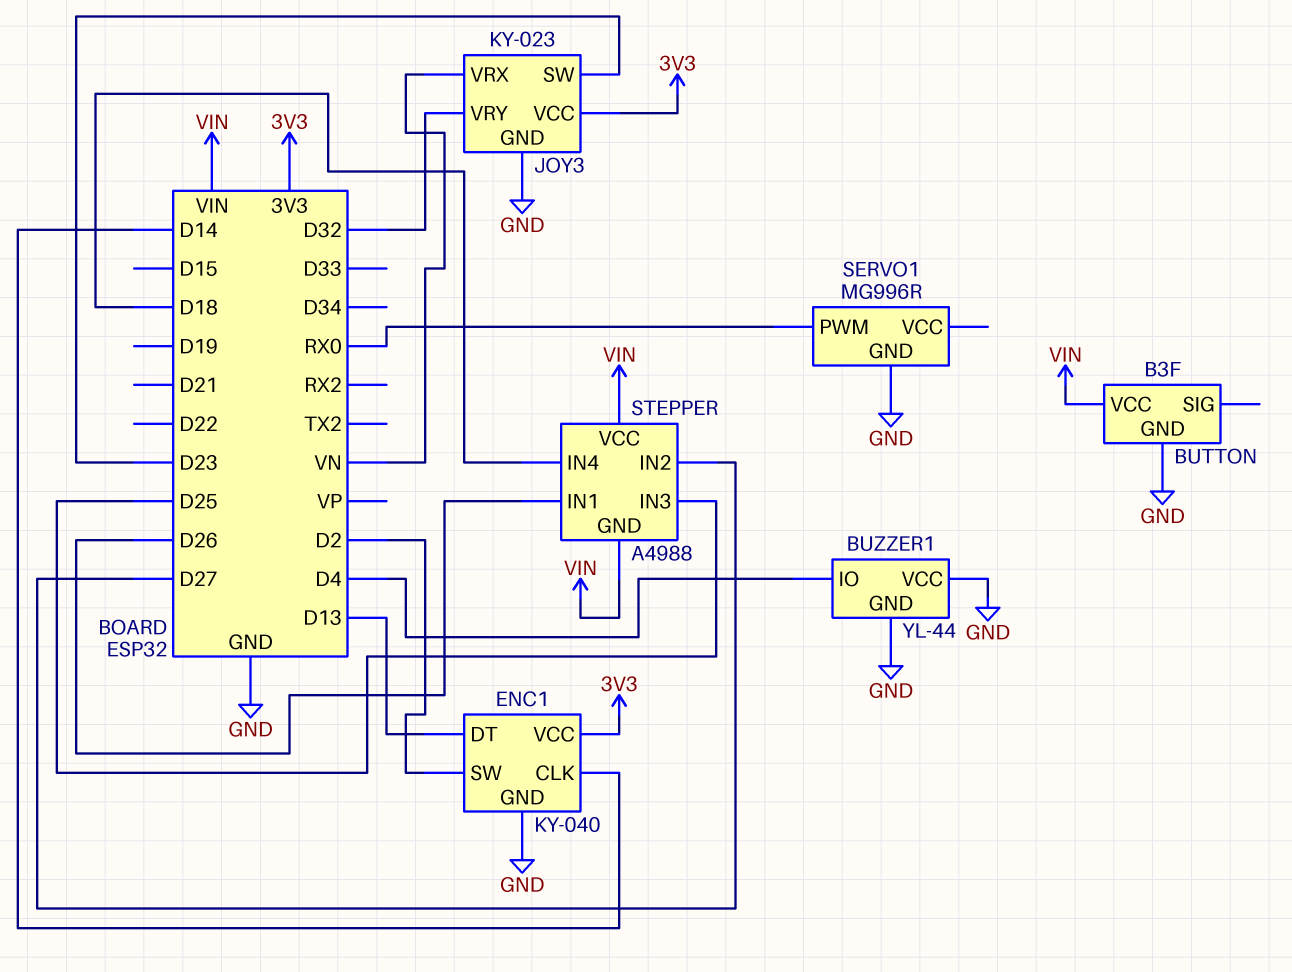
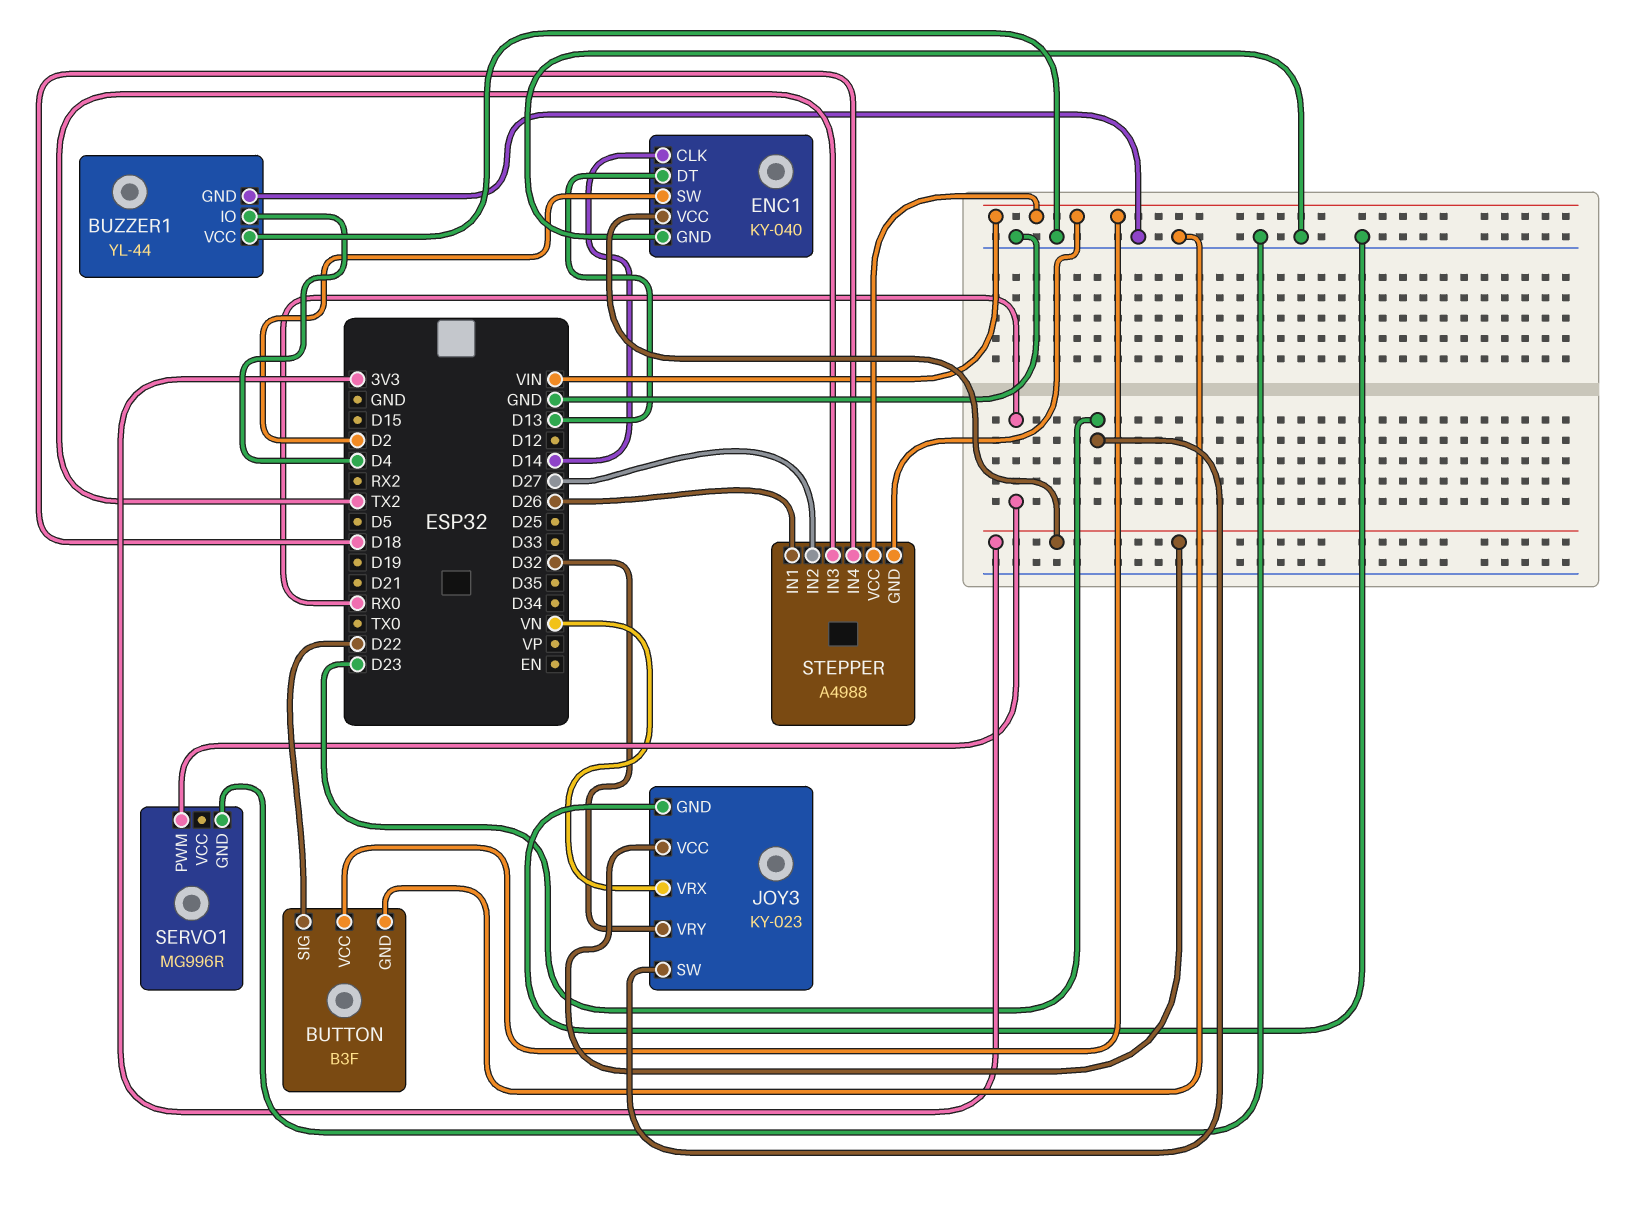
BUTTON pin SIG: none -> D22
STEPPER pin IN3: D25 -> TX2

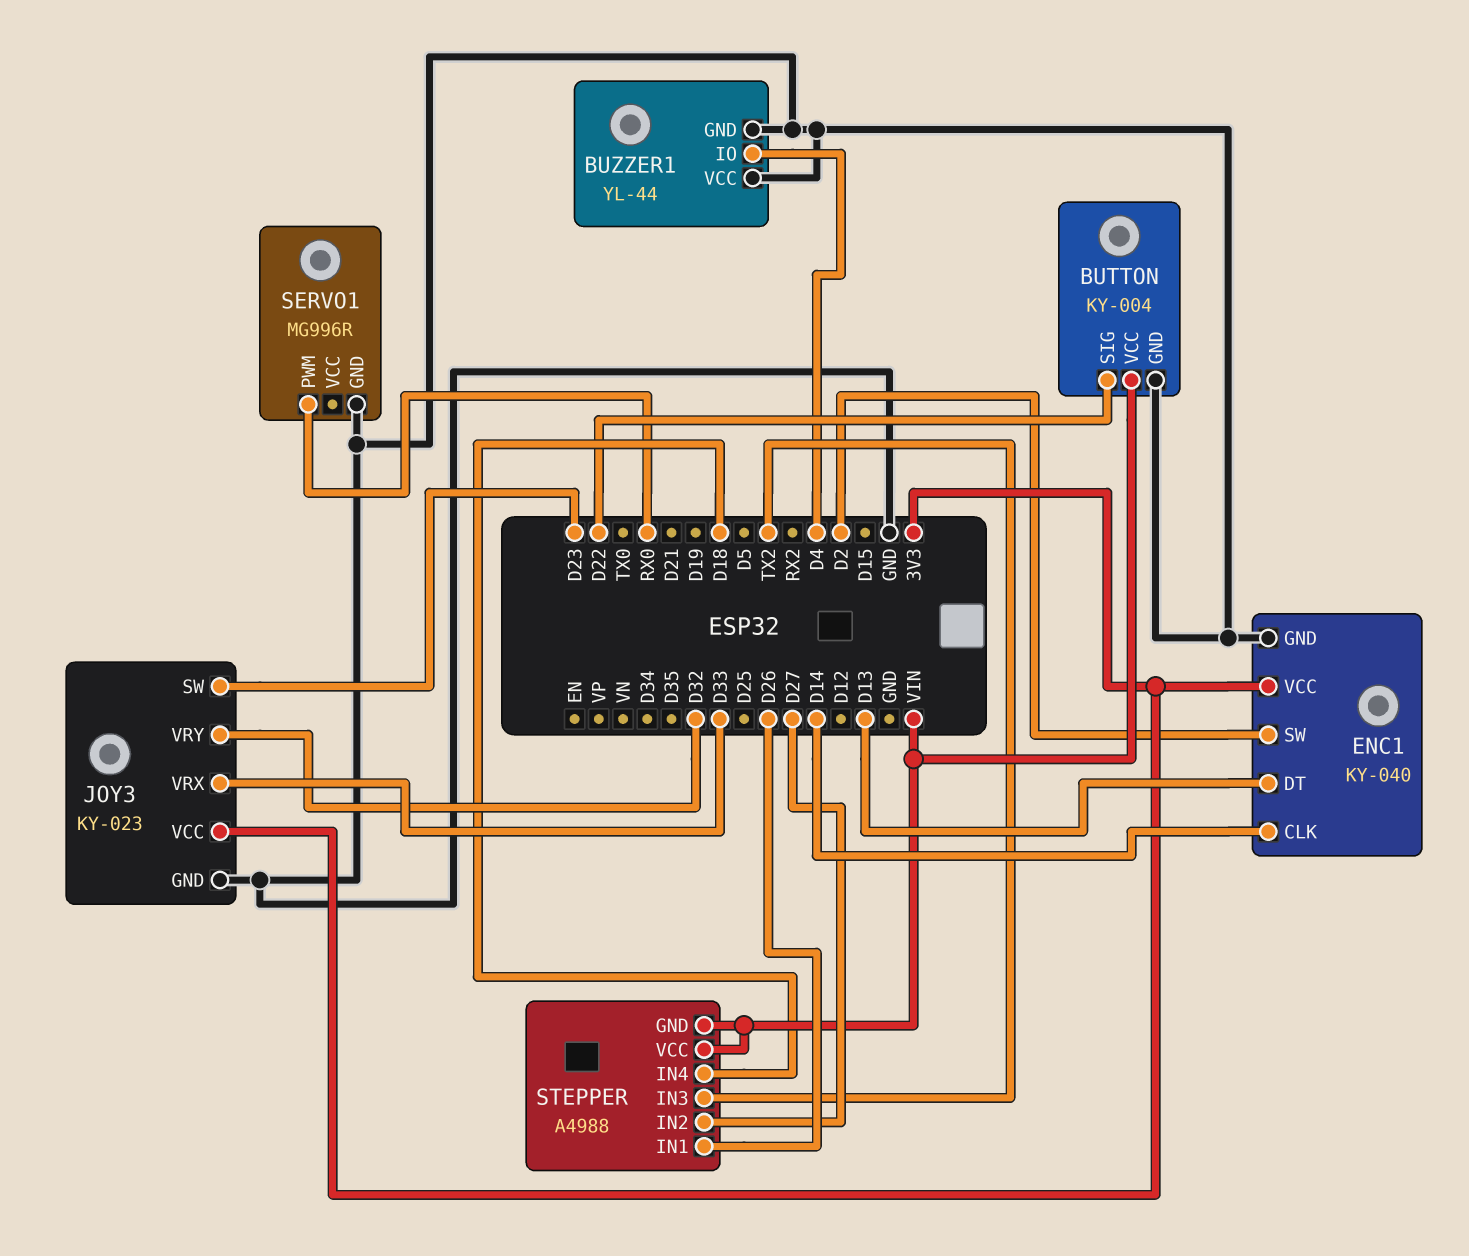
BUTTON: B3F -> KY-004
JOY3 pin VRX: VN -> D33

